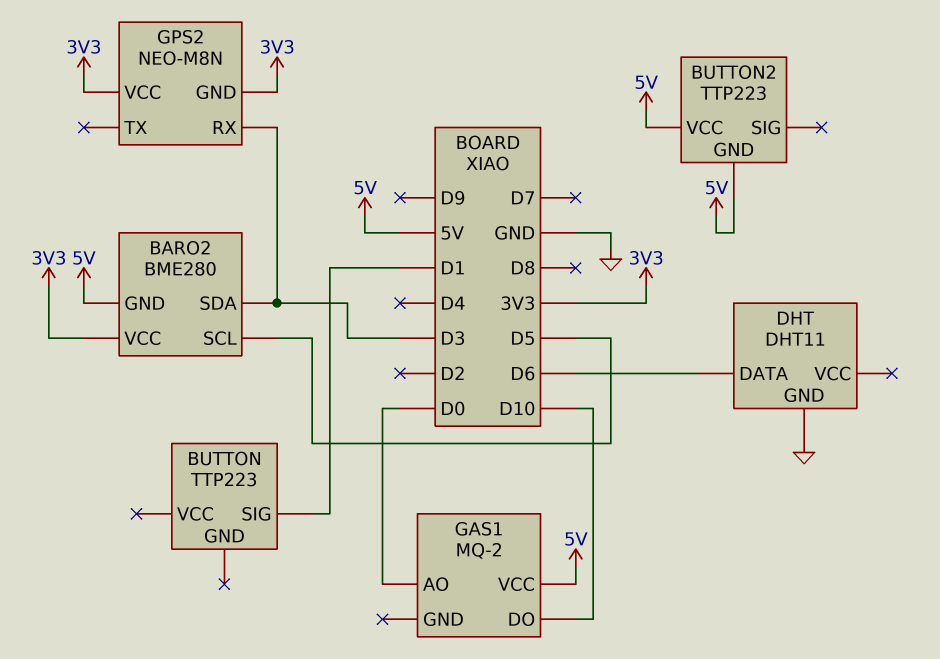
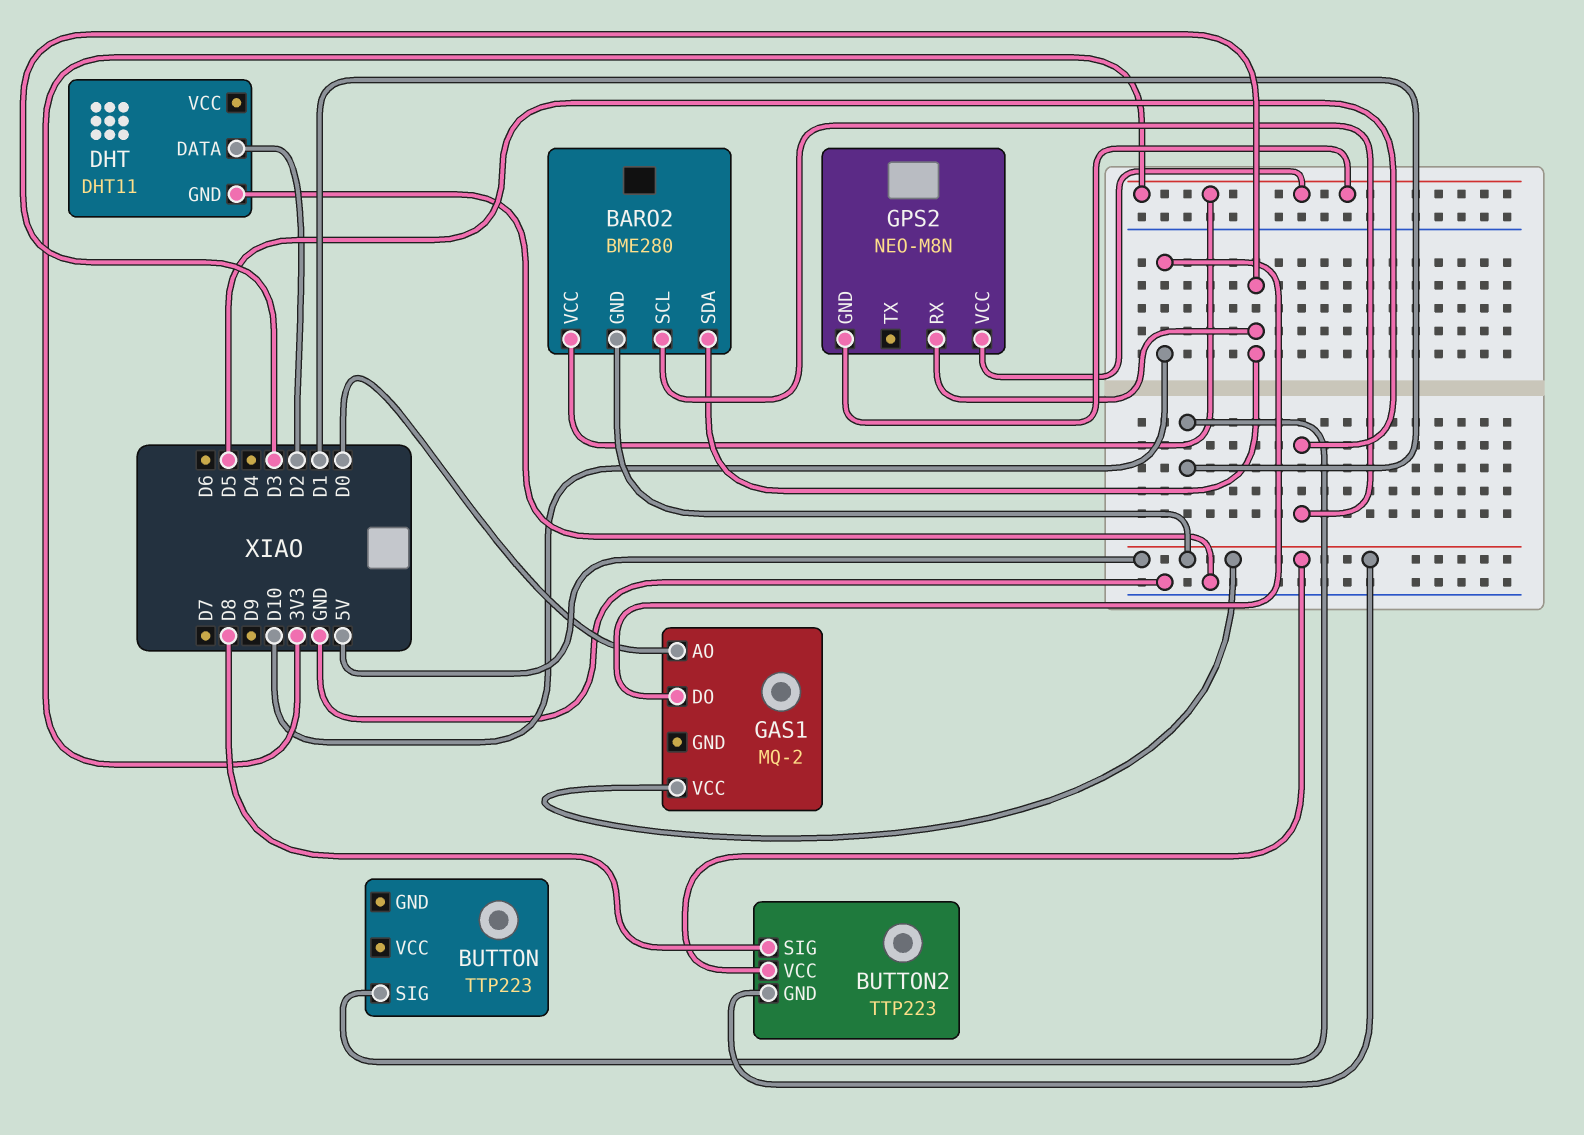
BUTTON2 pin SIG: none -> D8
DHT pin DATA: D6 -> D2

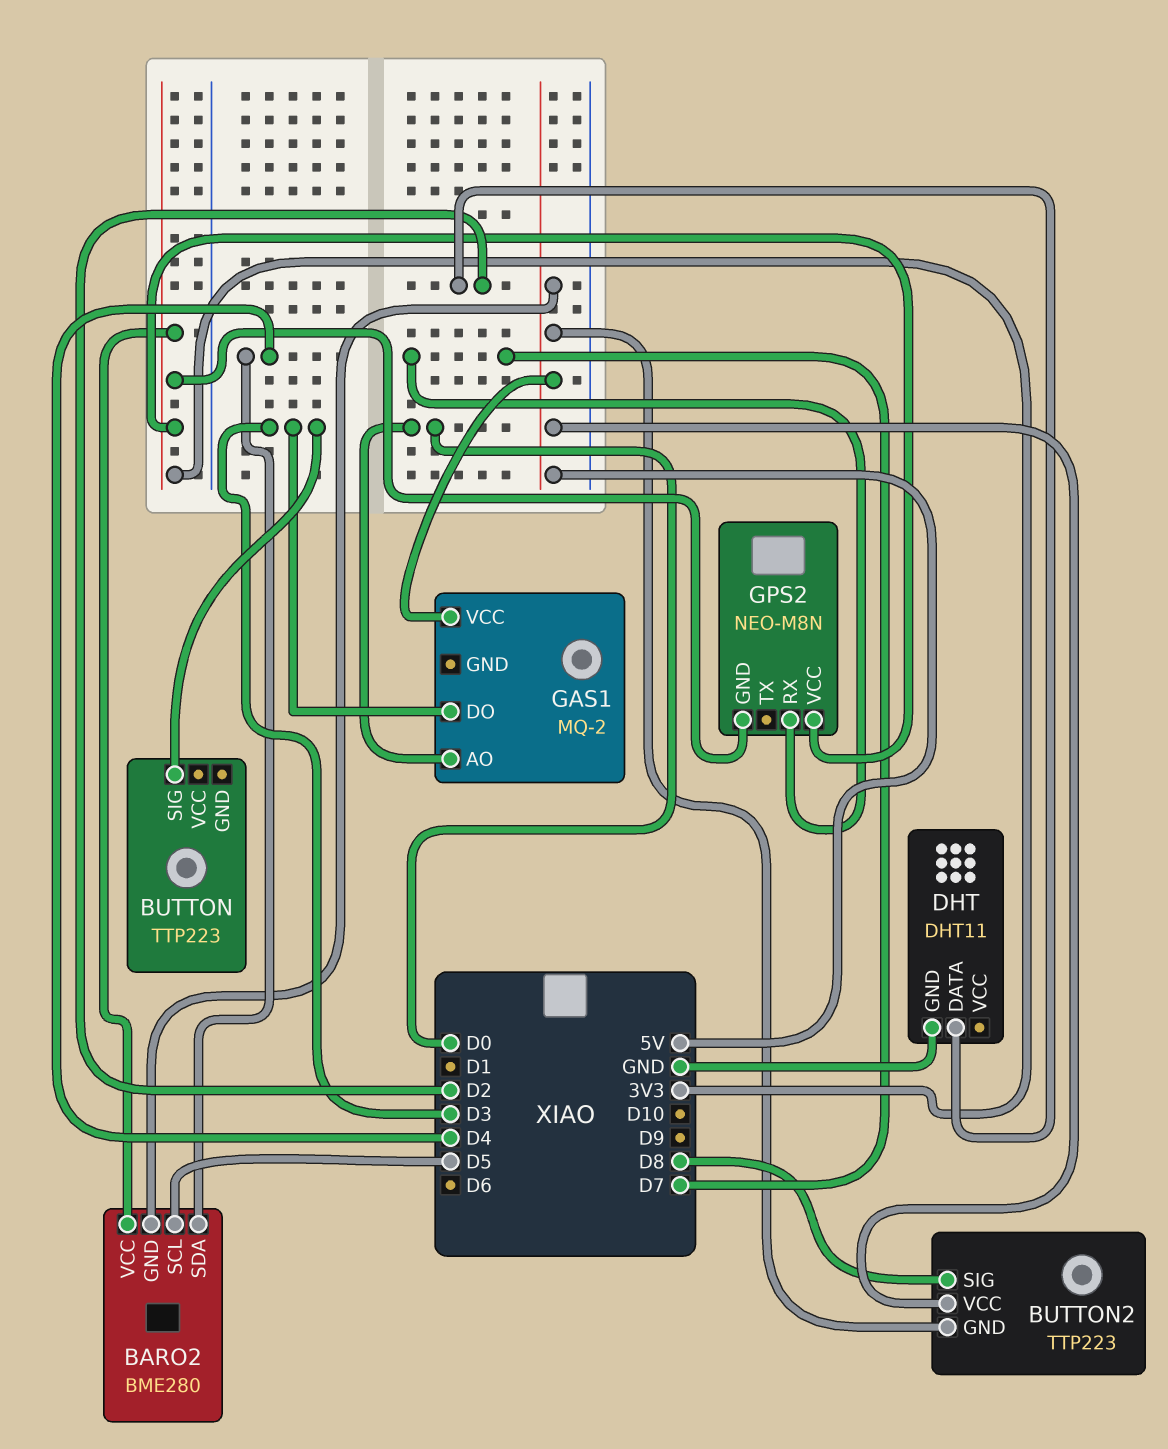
BARO2 pin SDA: D3 -> D4
BUTTON pin SIG: D1 -> D3
GAS1 pin DO: D10 -> D3
GPS2 pin RX: D3 -> D7

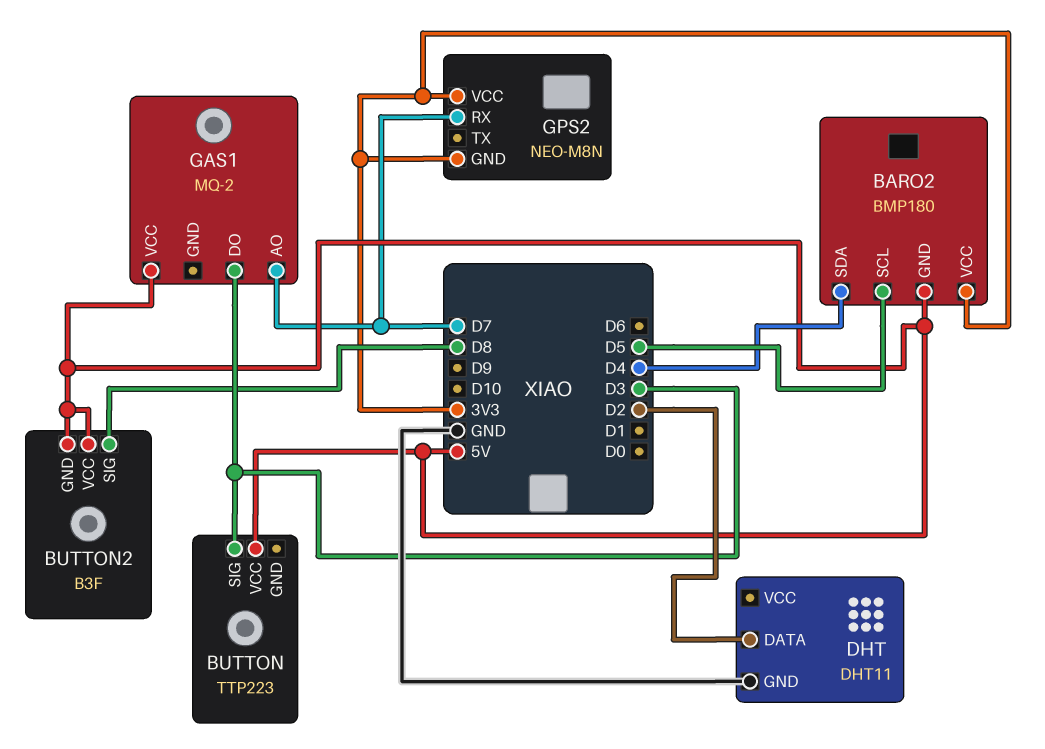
BARO2: BME280 -> BMP180
BUTTON pin VCC: none -> 5V
BUTTON2: TTP223 -> B3F
GAS1 pin AO: D0 -> D7

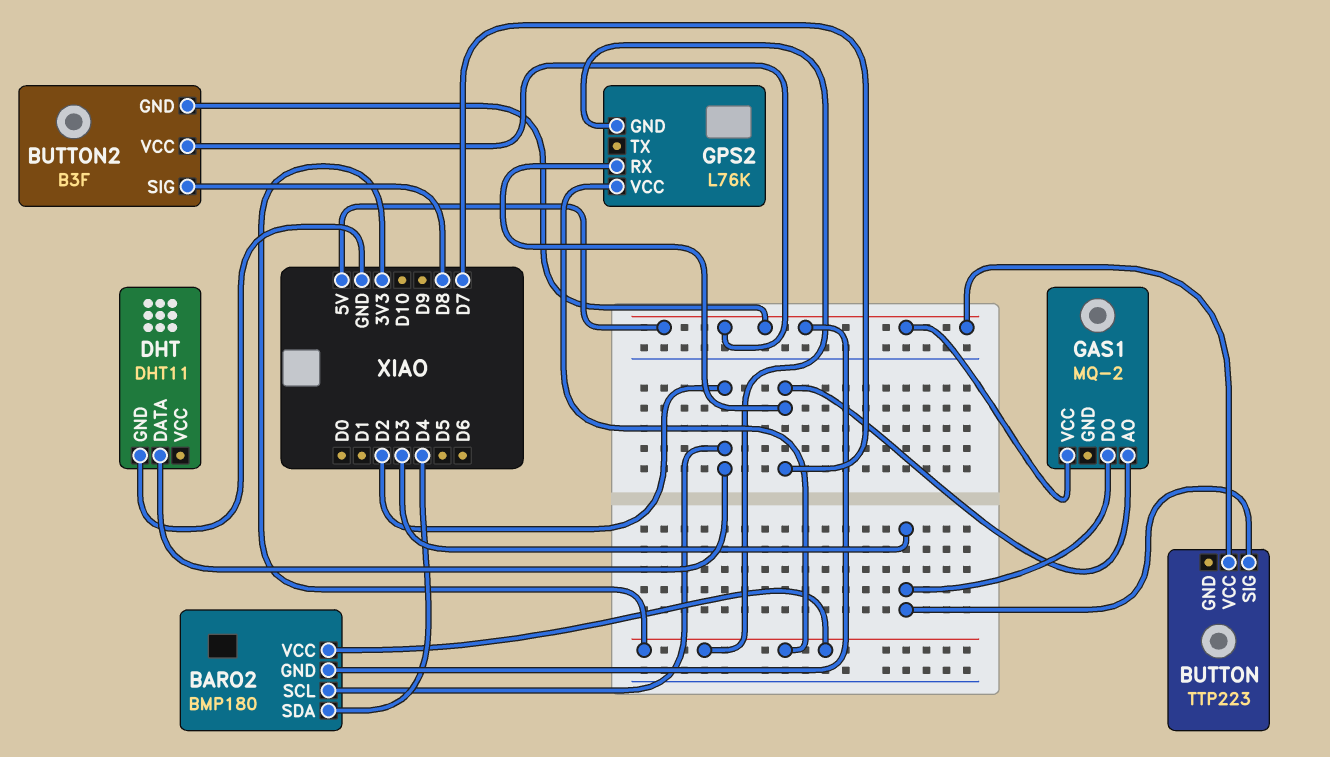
BARO2 pin SCL: D5 -> D2
GPS2: NEO-M8N -> L76K

